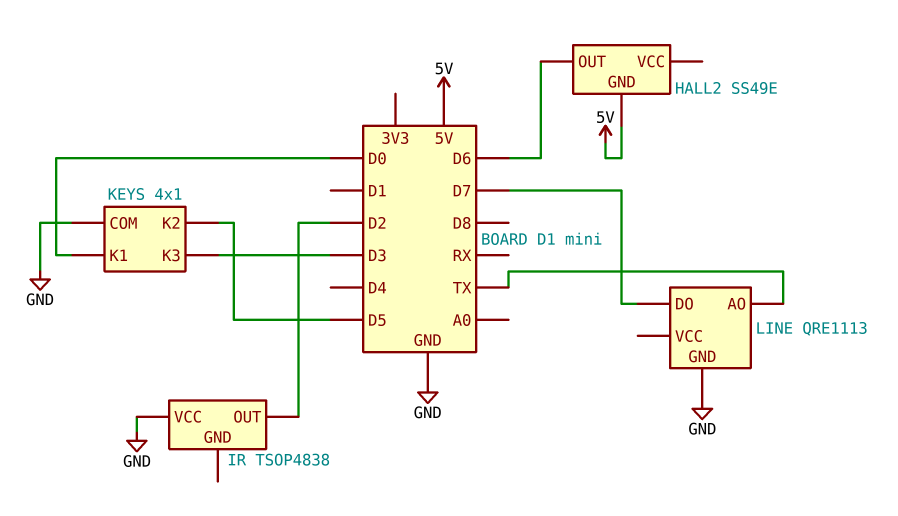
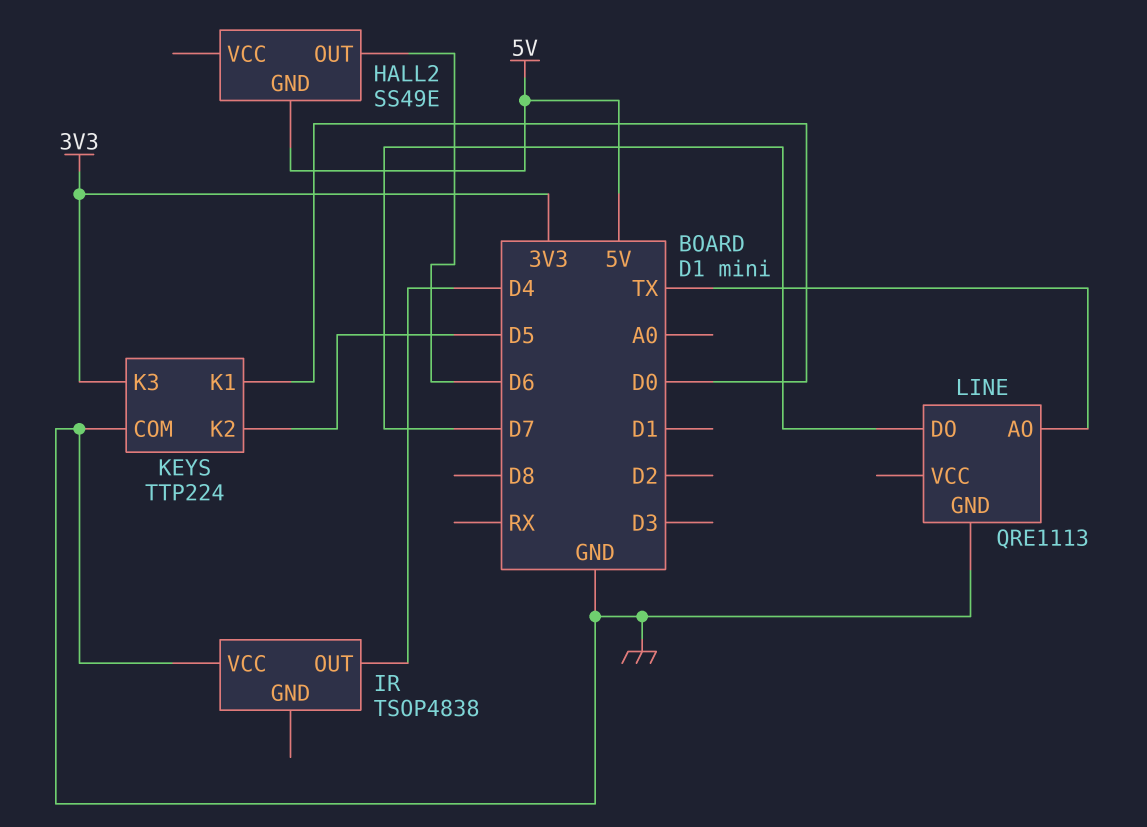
IR pin OUT: D2 -> D4
KEYS: 4x1 -> TTP224
KEYS pin K3: D3 -> 3V3

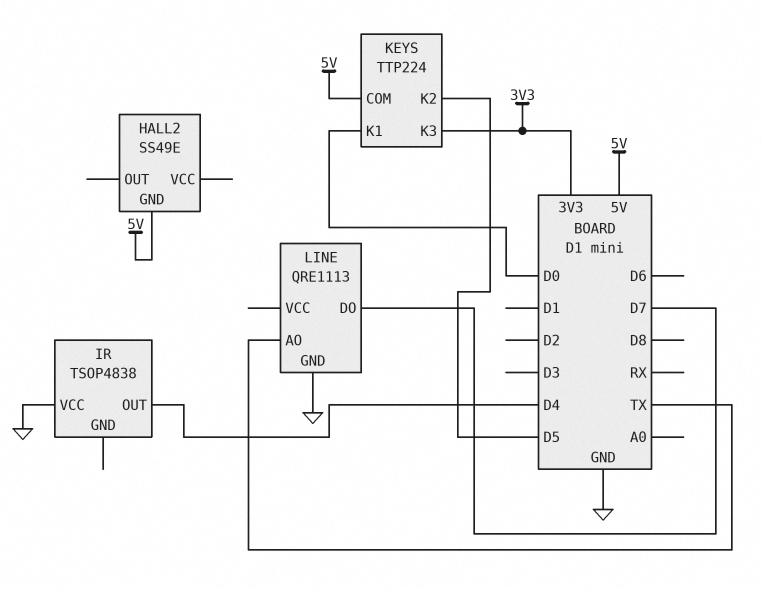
HALL2 pin OUT: D6 -> none
KEYS pin COM: GND -> 5V

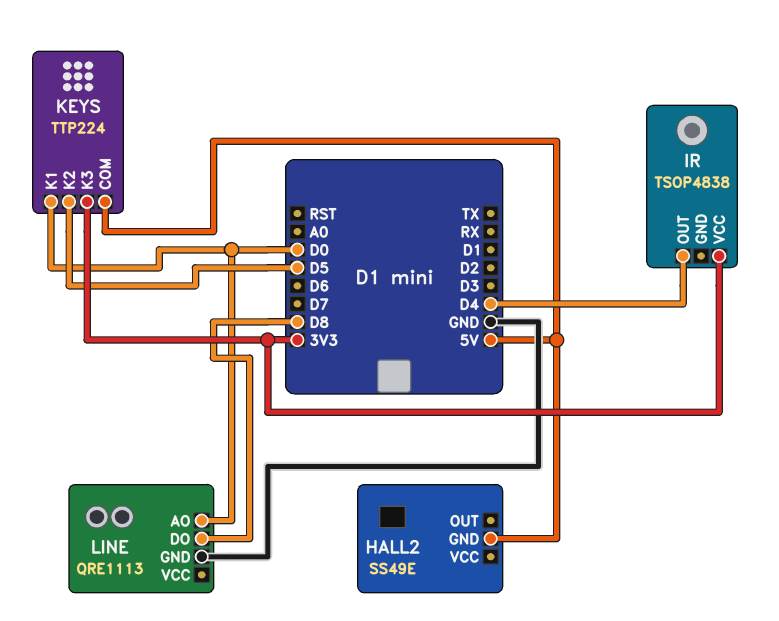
IR pin VCC: GND -> 3V3
LINE pin AO: TX -> D0
LINE pin DO: D7 -> D8

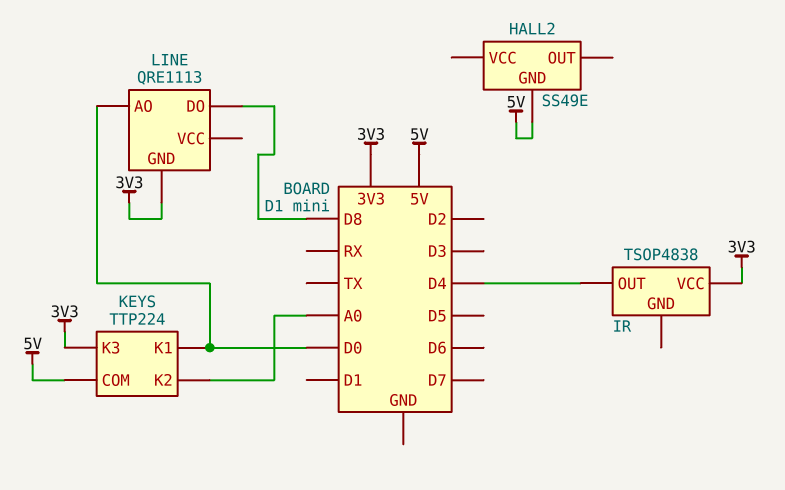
KEYS pin K2: D5 -> A0
LINE pin GND: GND -> 3V3

